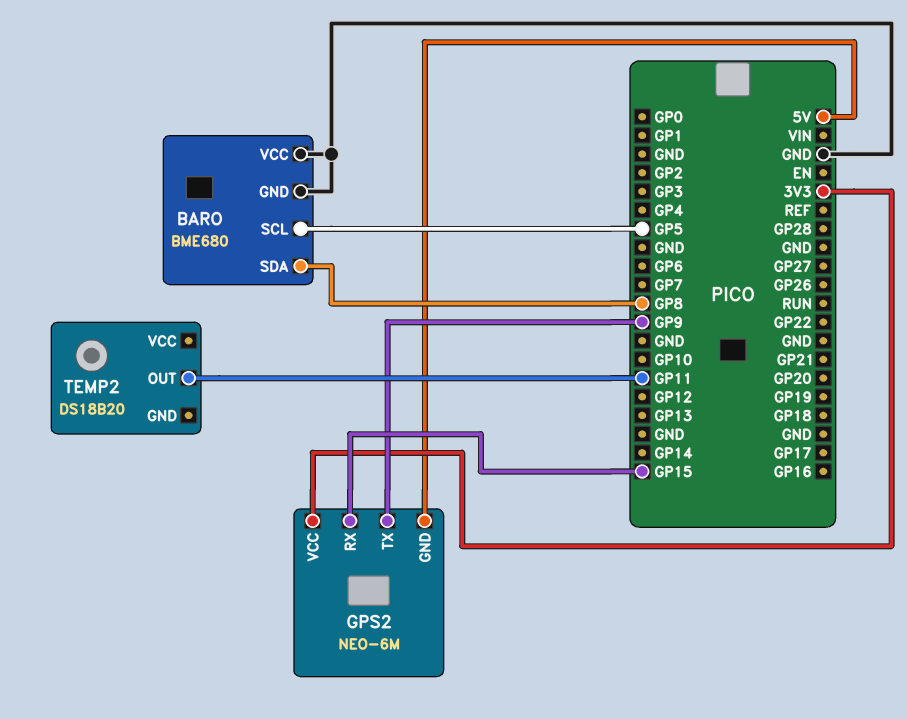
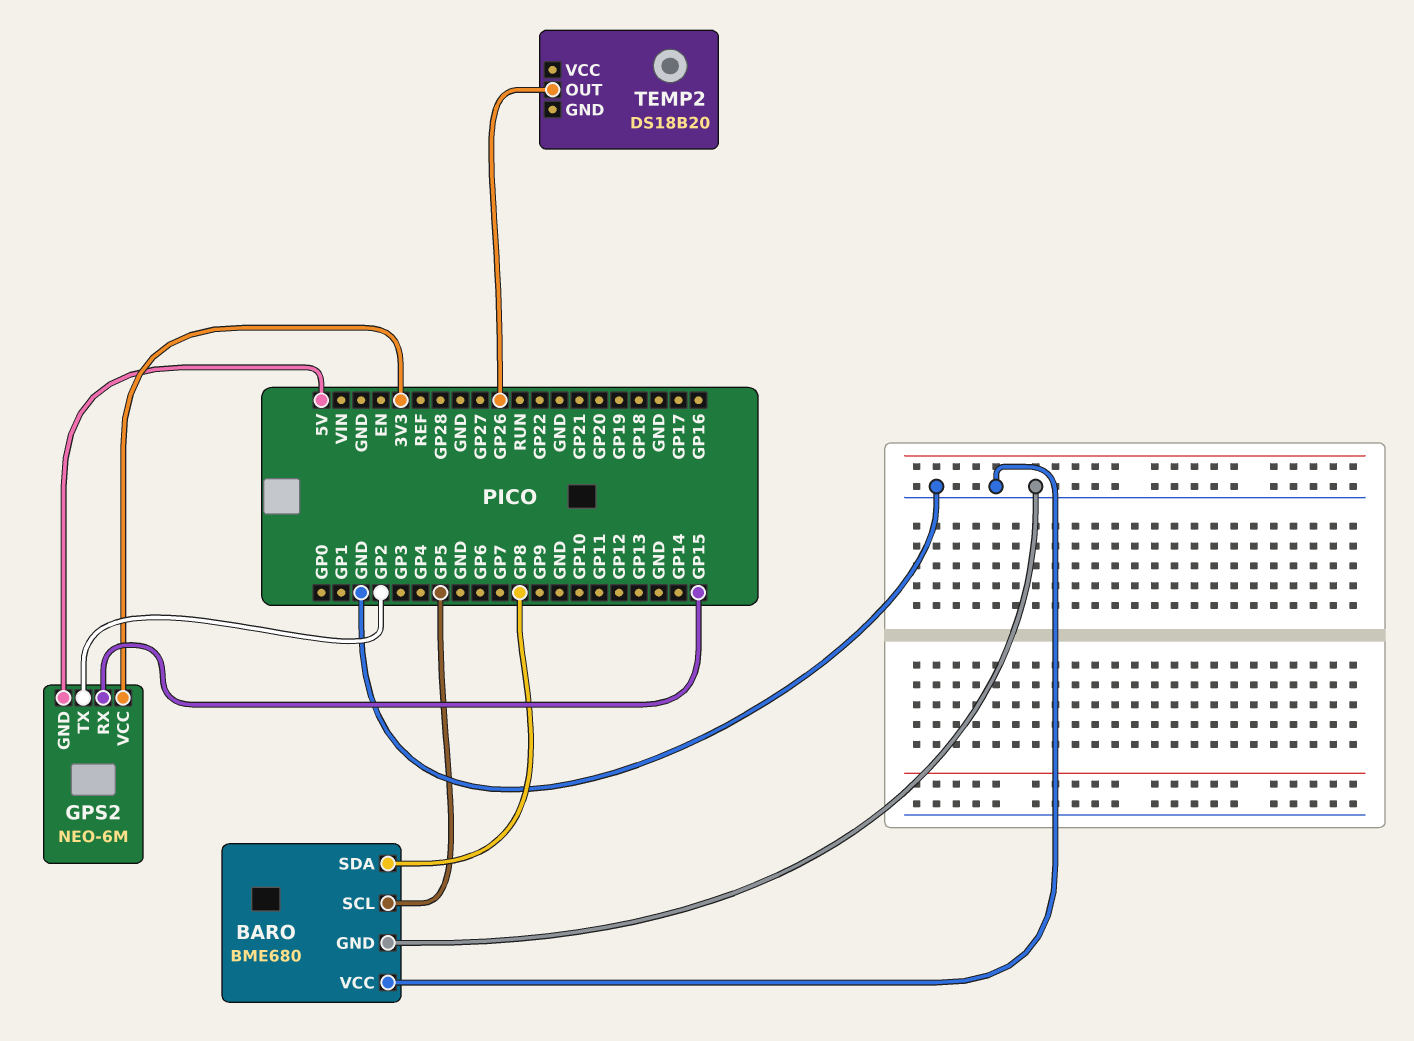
GPS2 pin TX: GP9 -> GP2
TEMP2 pin OUT: GP11 -> GP26

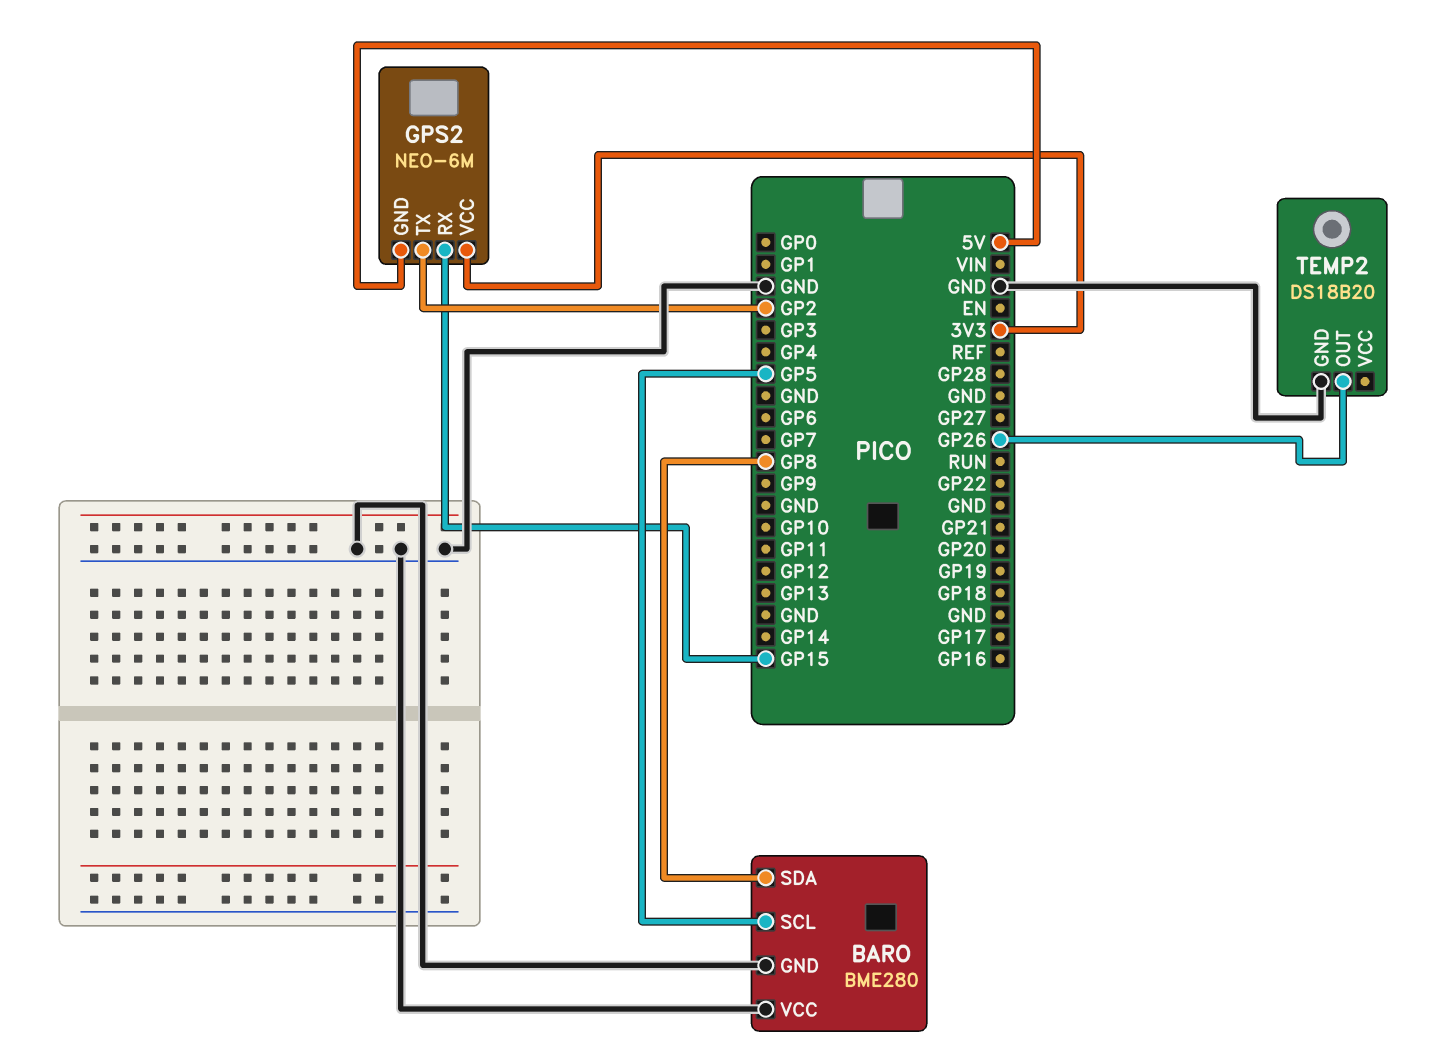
BARO: BME680 -> BME280
TEMP2 pin GND: none -> GND

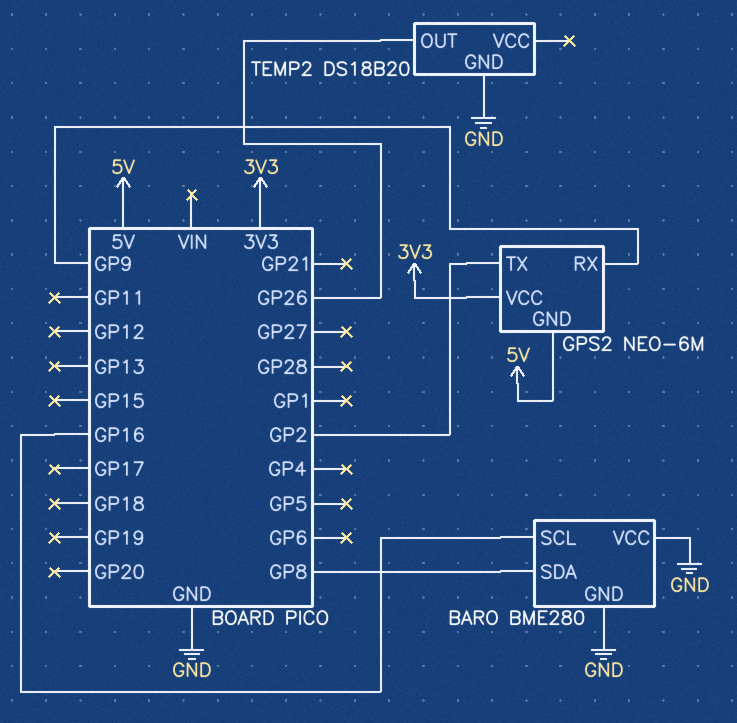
BARO pin SCL: GP5 -> GP16
GPS2 pin RX: GP15 -> GP9

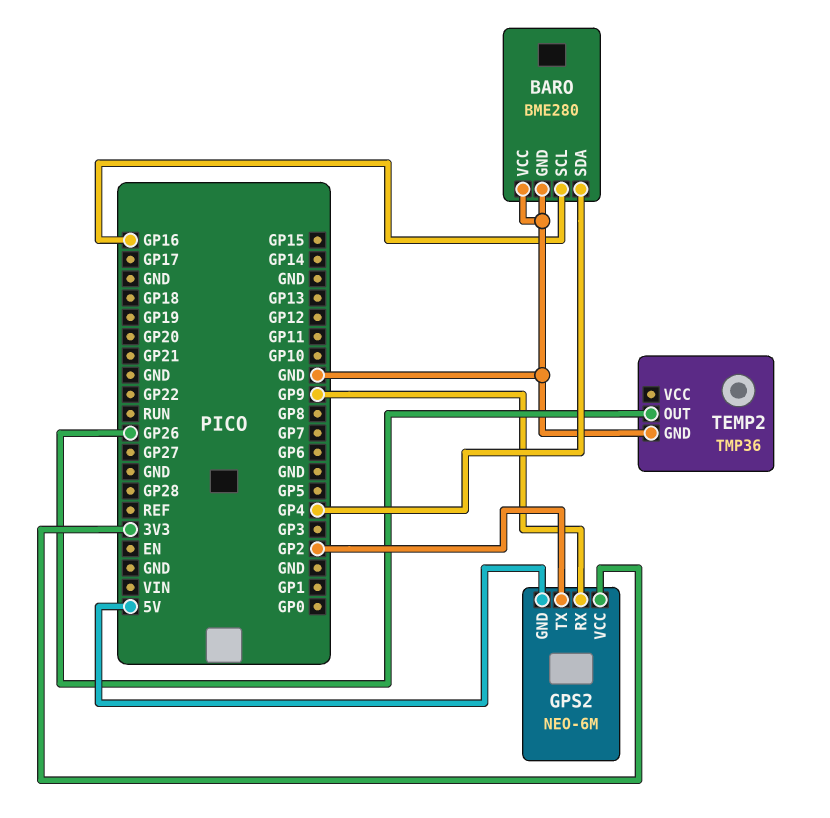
BARO pin SDA: GP8 -> GP4
TEMP2: DS18B20 -> TMP36

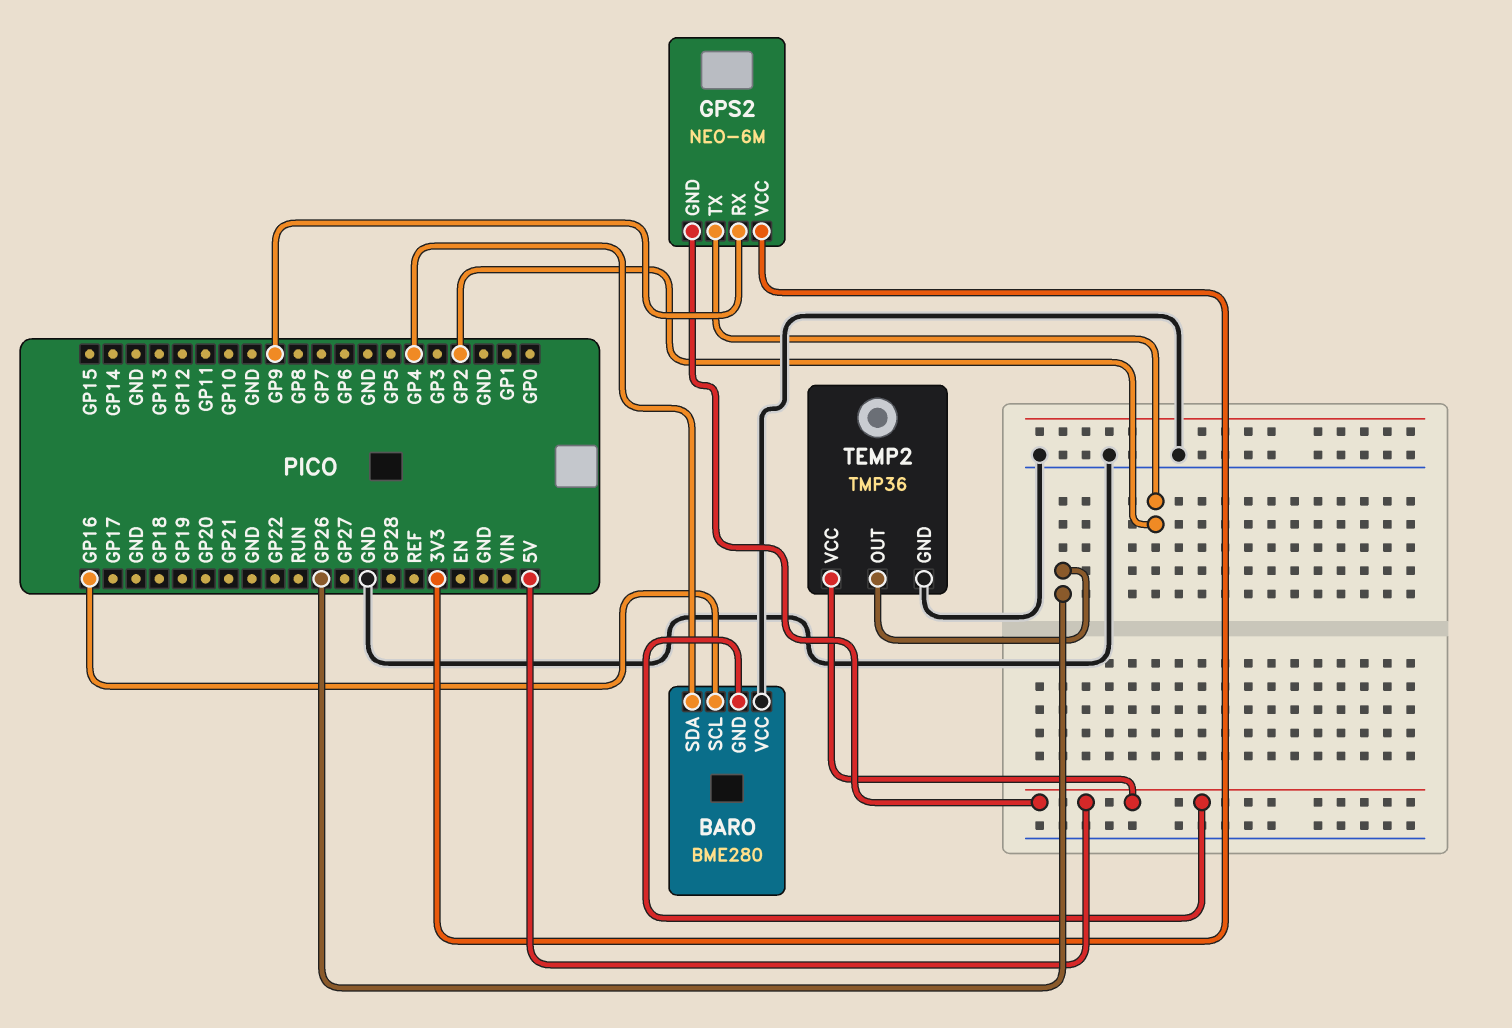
BARO pin GND: GND -> 5V
TEMP2 pin VCC: none -> 5V

